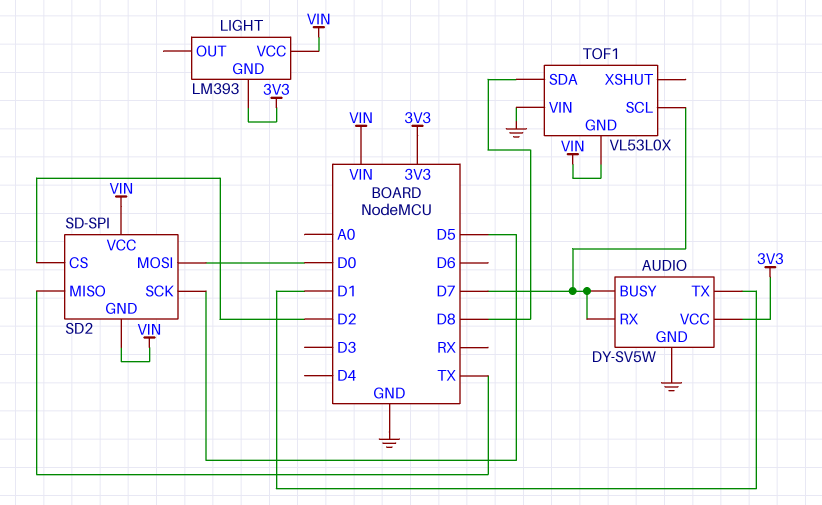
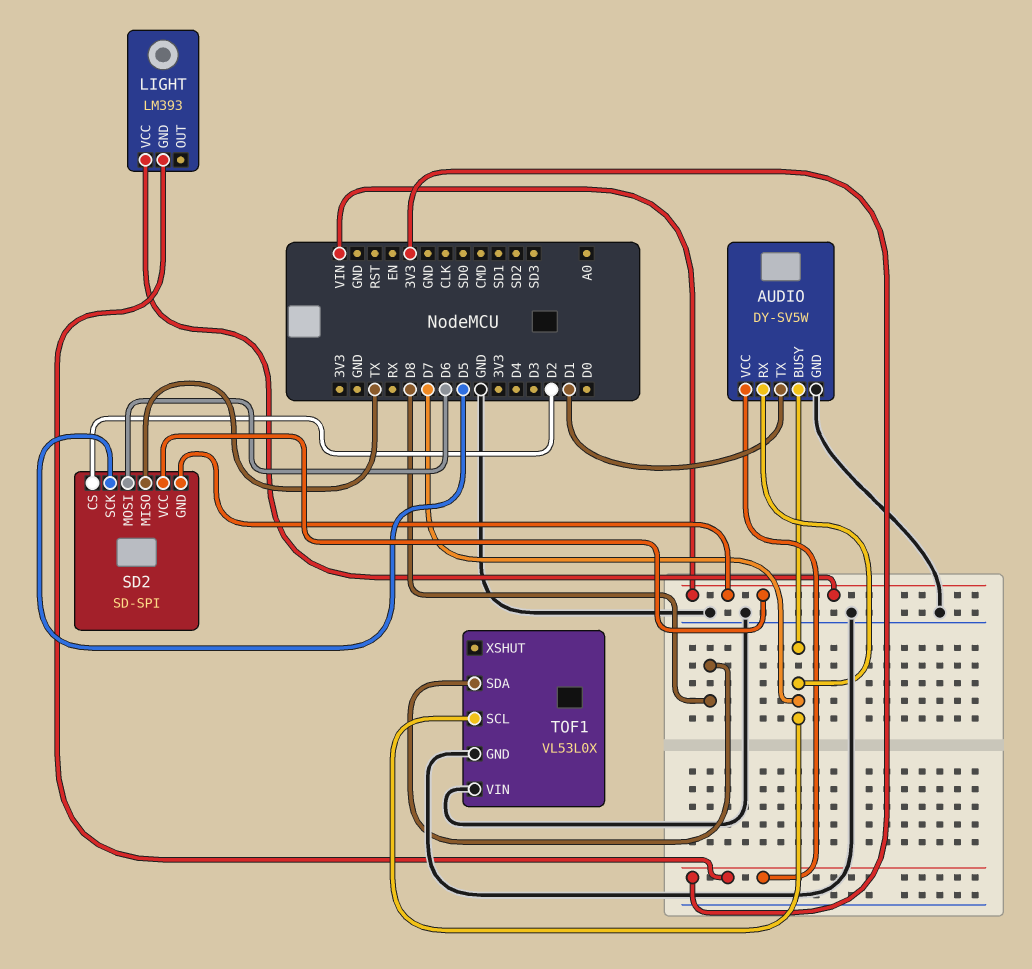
SD2 pin MOSI: D0 -> D6
TOF1 pin GND: VIN -> GND

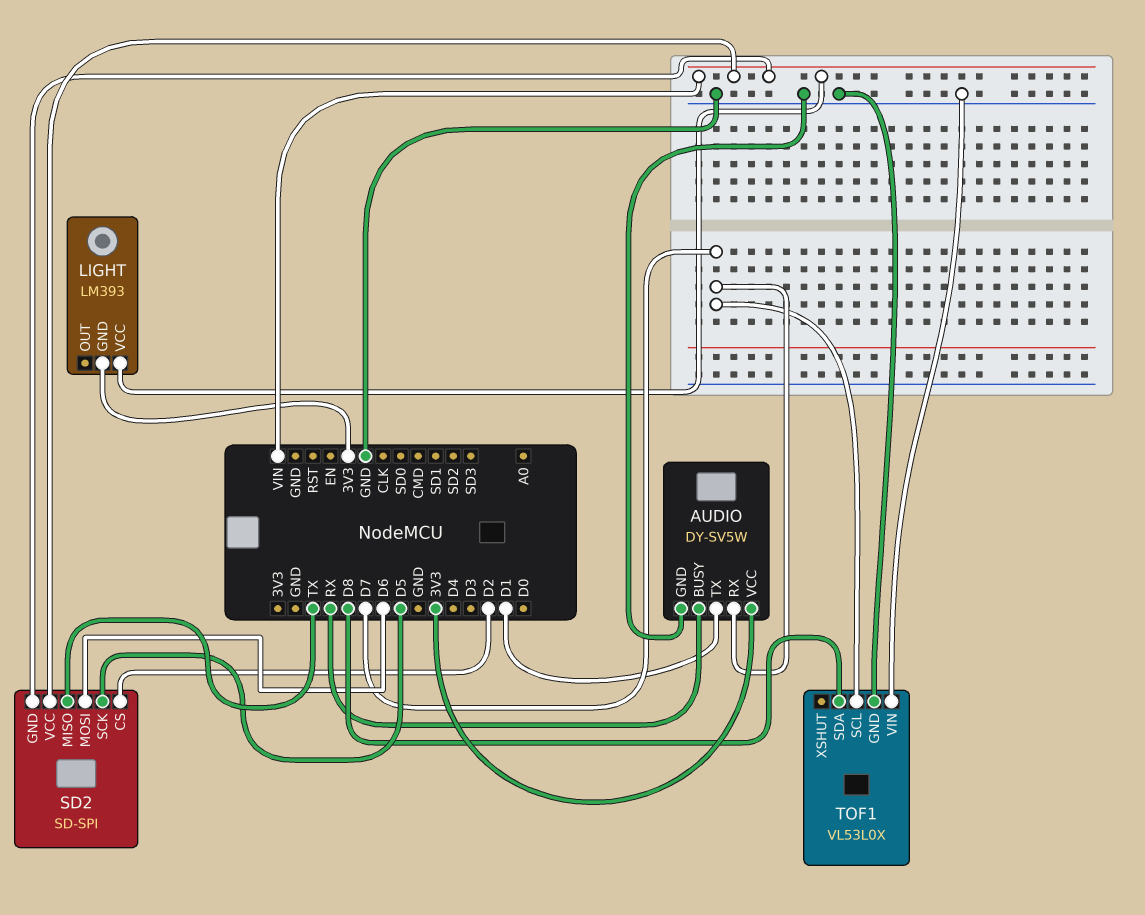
AUDIO pin BUSY: D7 -> RX

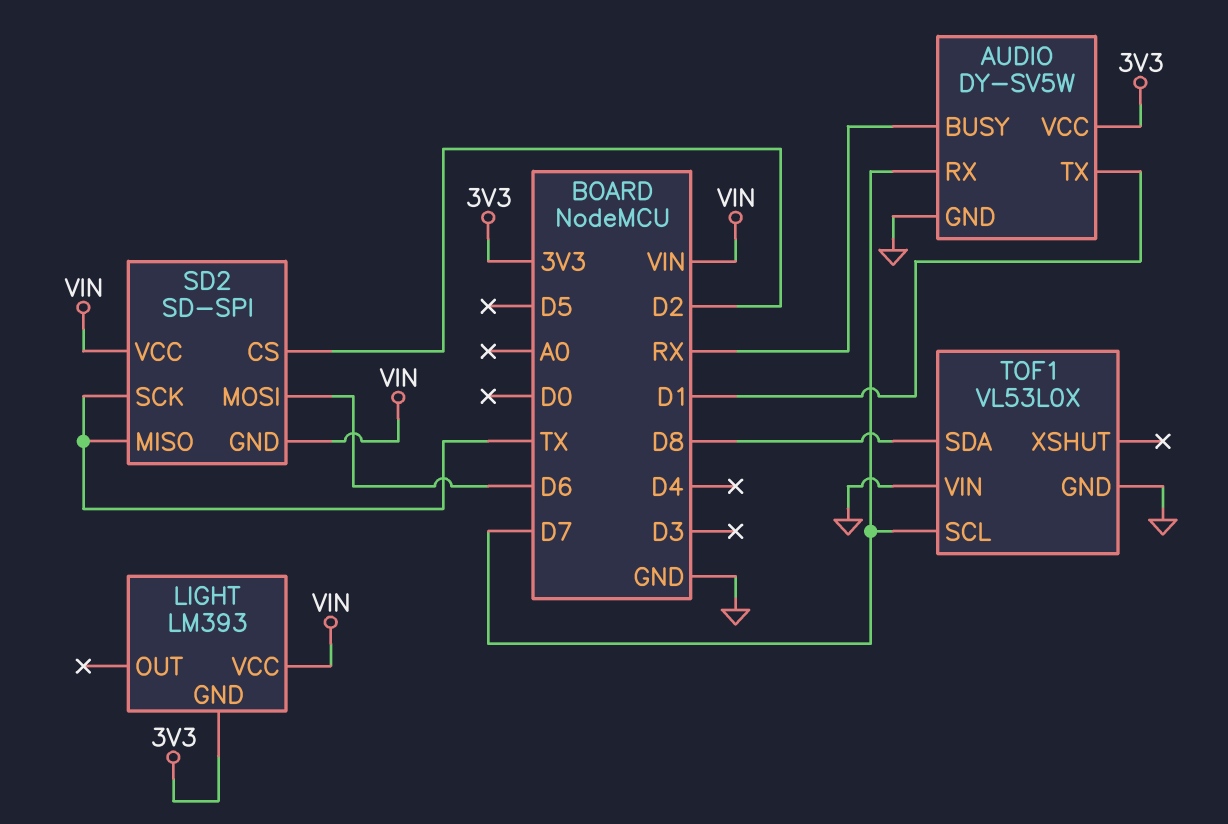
SD2 pin SCK: D5 -> TX

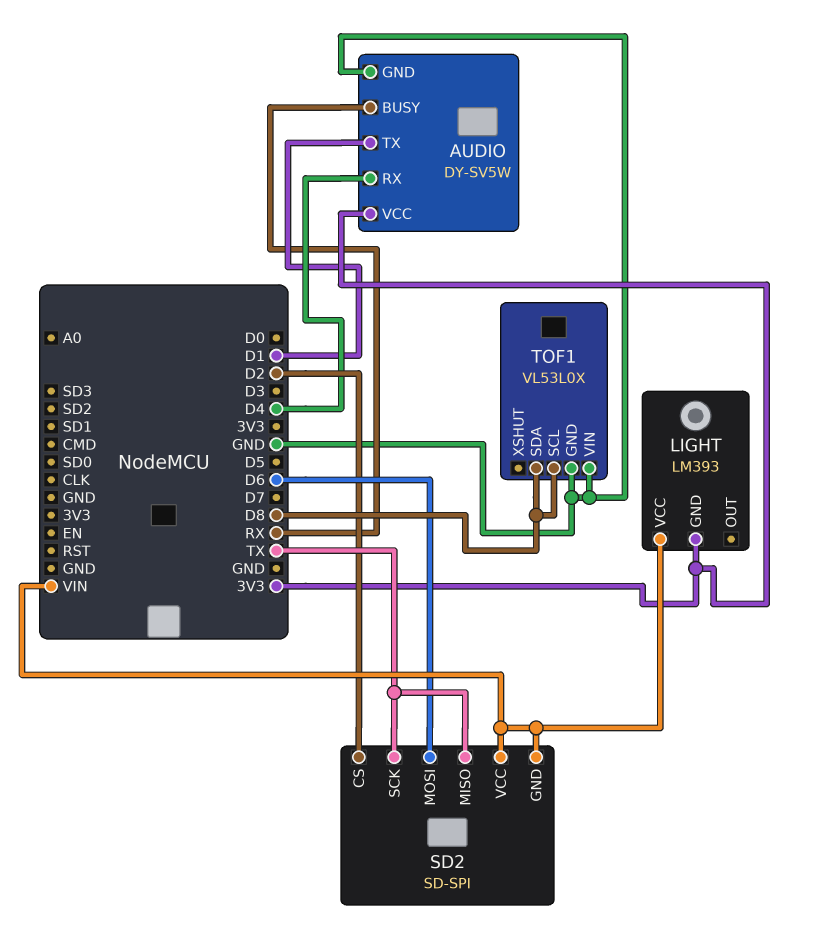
AUDIO pin RX: D7 -> D4
TOF1 pin SCL: D7 -> D8

